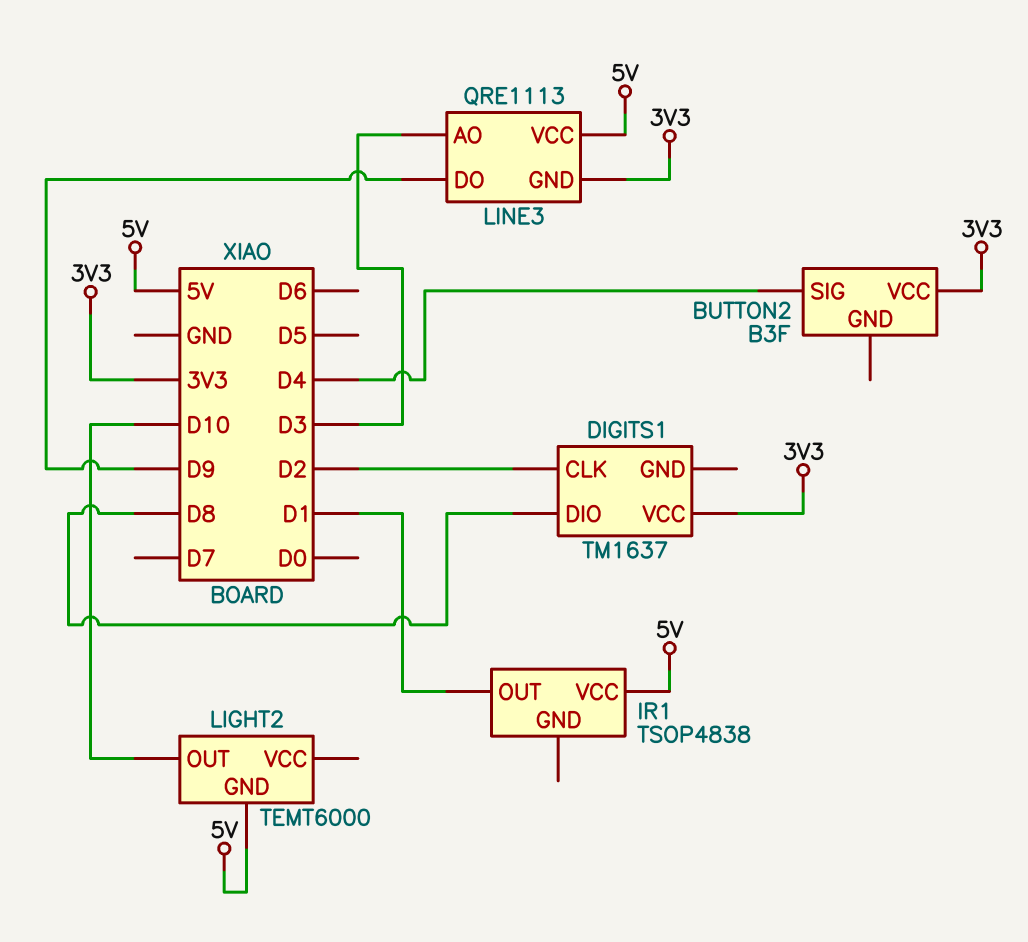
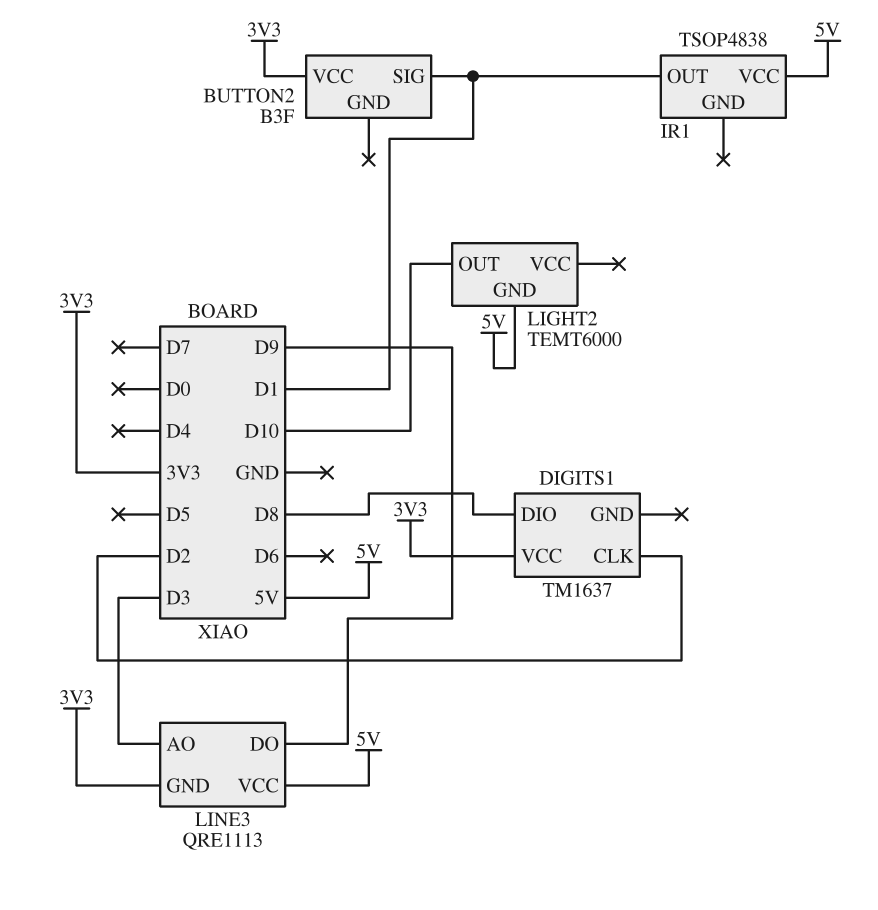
BUTTON2 pin SIG: D4 -> D1

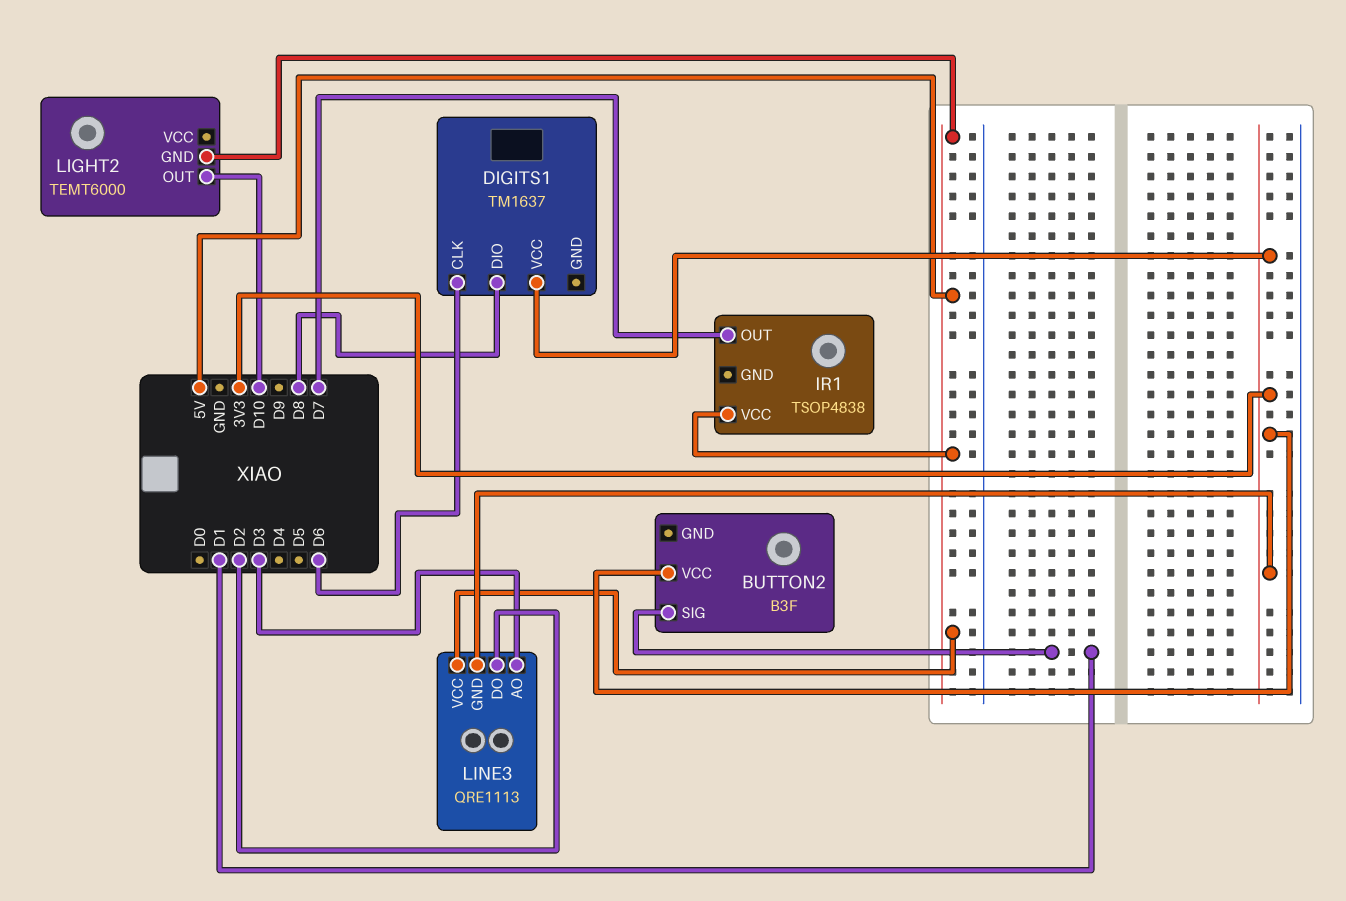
DIGITS1 pin CLK: D2 -> D6
IR1 pin OUT: D1 -> D7
LINE3 pin DO: D9 -> D2

